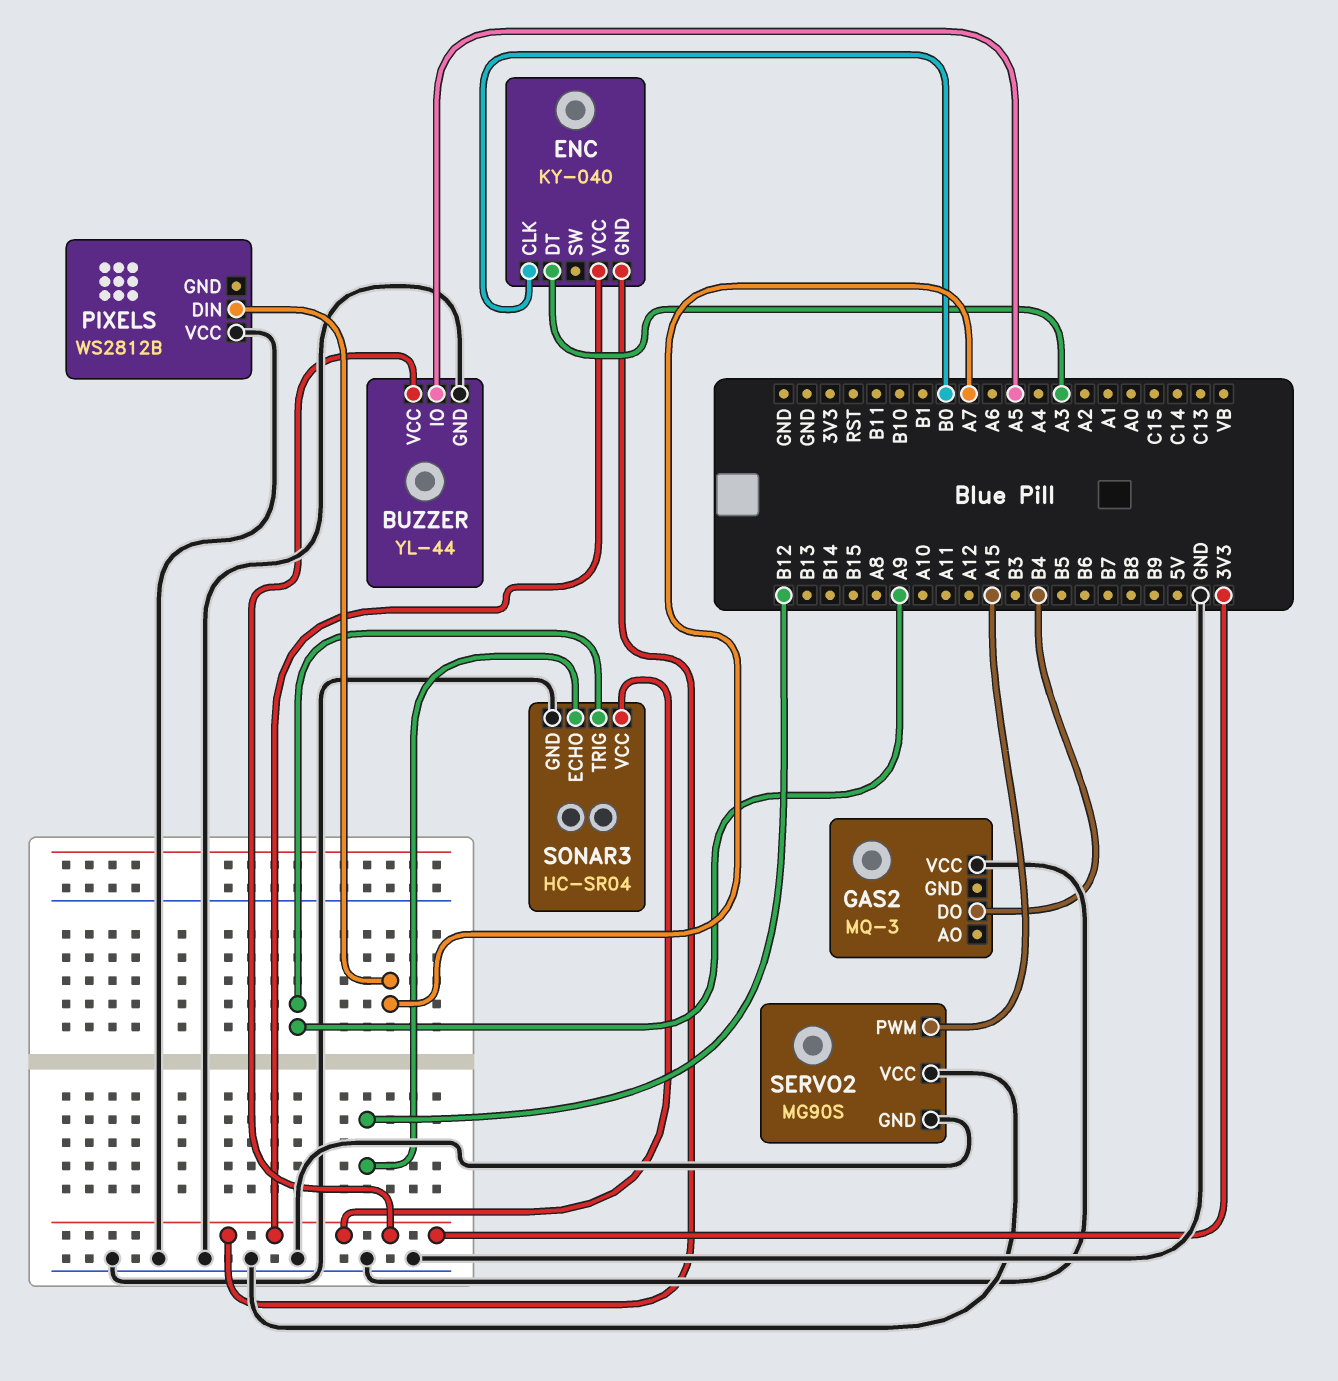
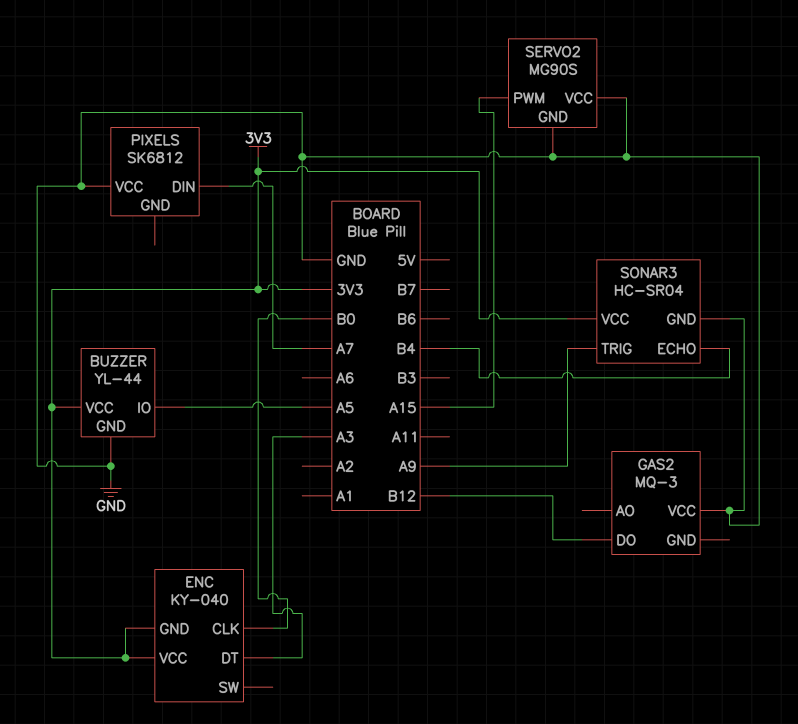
GAS2 pin DO: B4 -> B12
PIXELS: WS2812B -> SK6812
SONAR3 pin ECHO: B12 -> B4

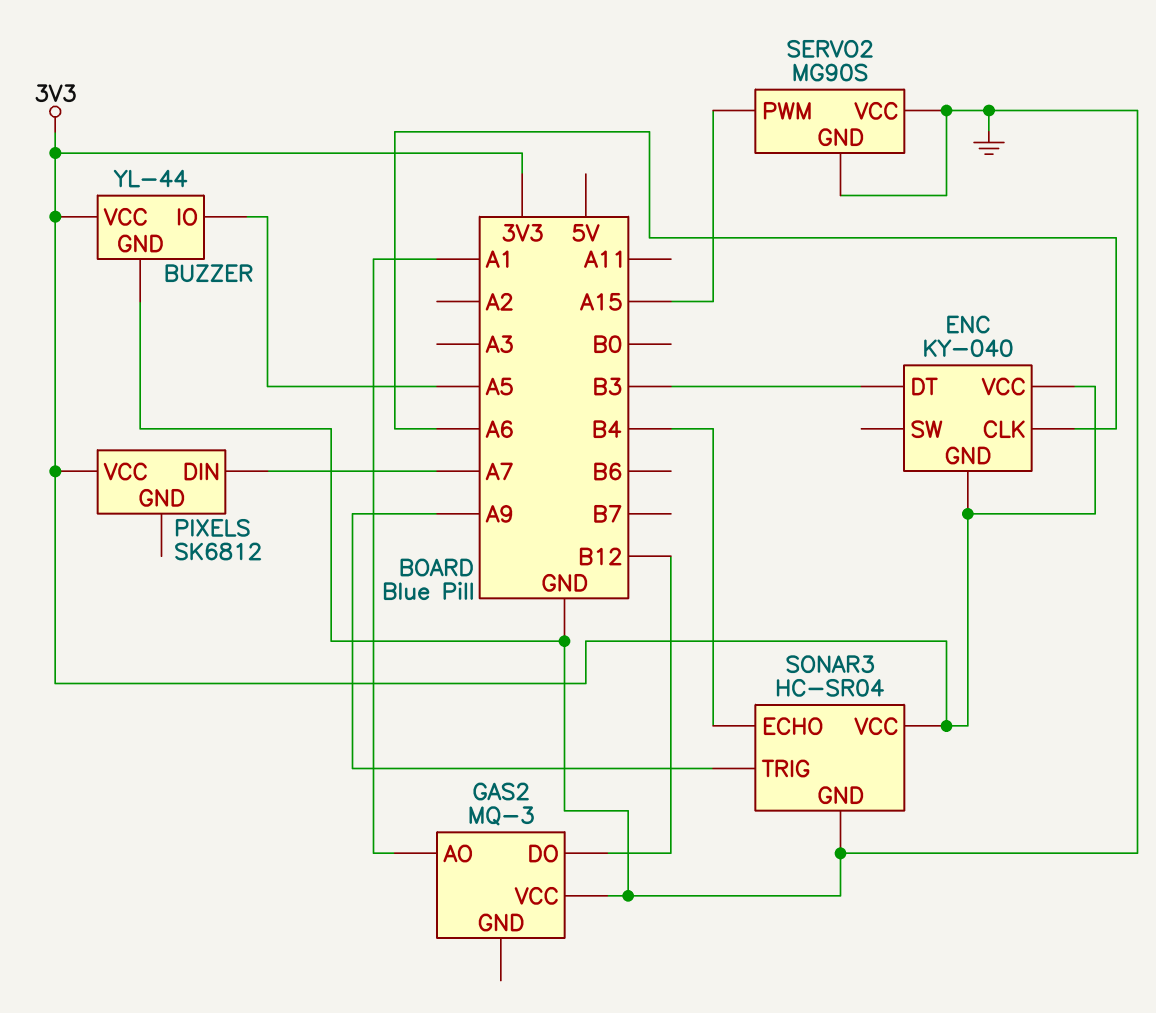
ENC pin CLK: B0 -> A6
ENC pin DT: A3 -> B3
GAS2 pin AO: none -> A1
PIXELS pin VCC: GND -> 3V3

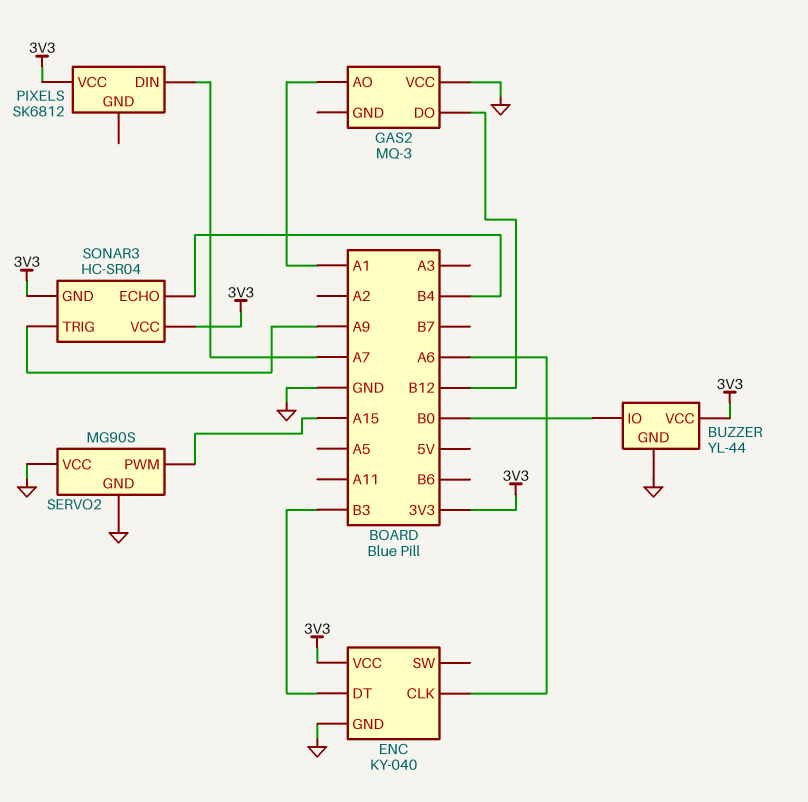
BUZZER pin IO: A5 -> B0
ENC pin GND: 3V3 -> GND
SONAR3 pin GND: GND -> 3V3

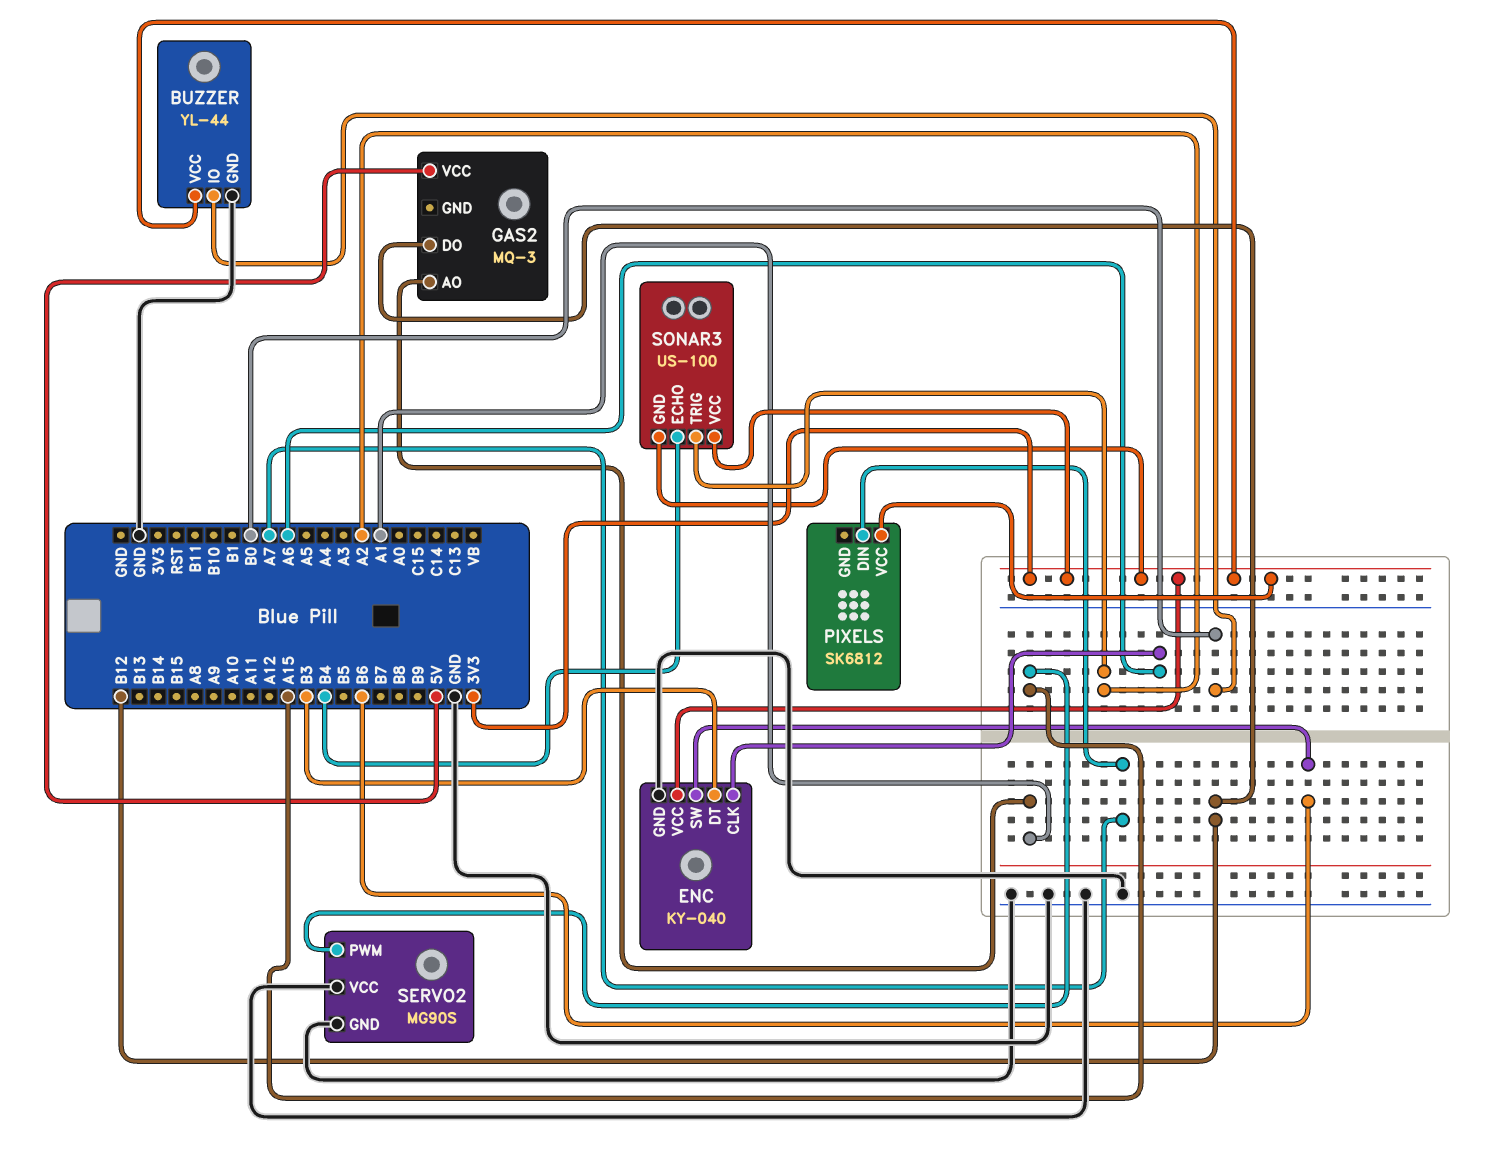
ENC pin SW: none -> B6
GAS2 pin VCC: GND -> 5V
SONAR3: HC-SR04 -> US-100
SONAR3 pin TRIG: A9 -> A2

